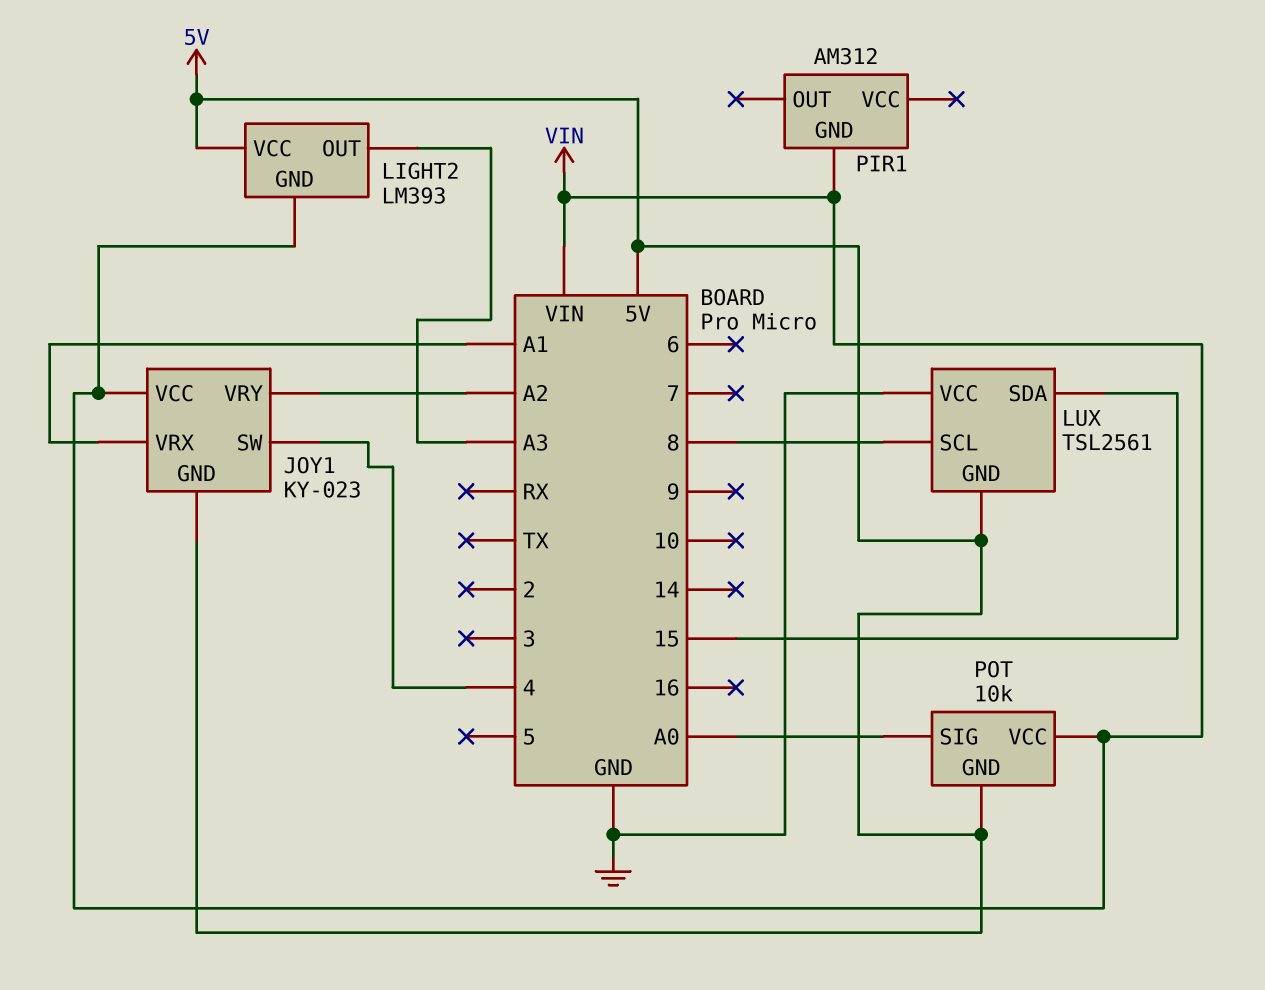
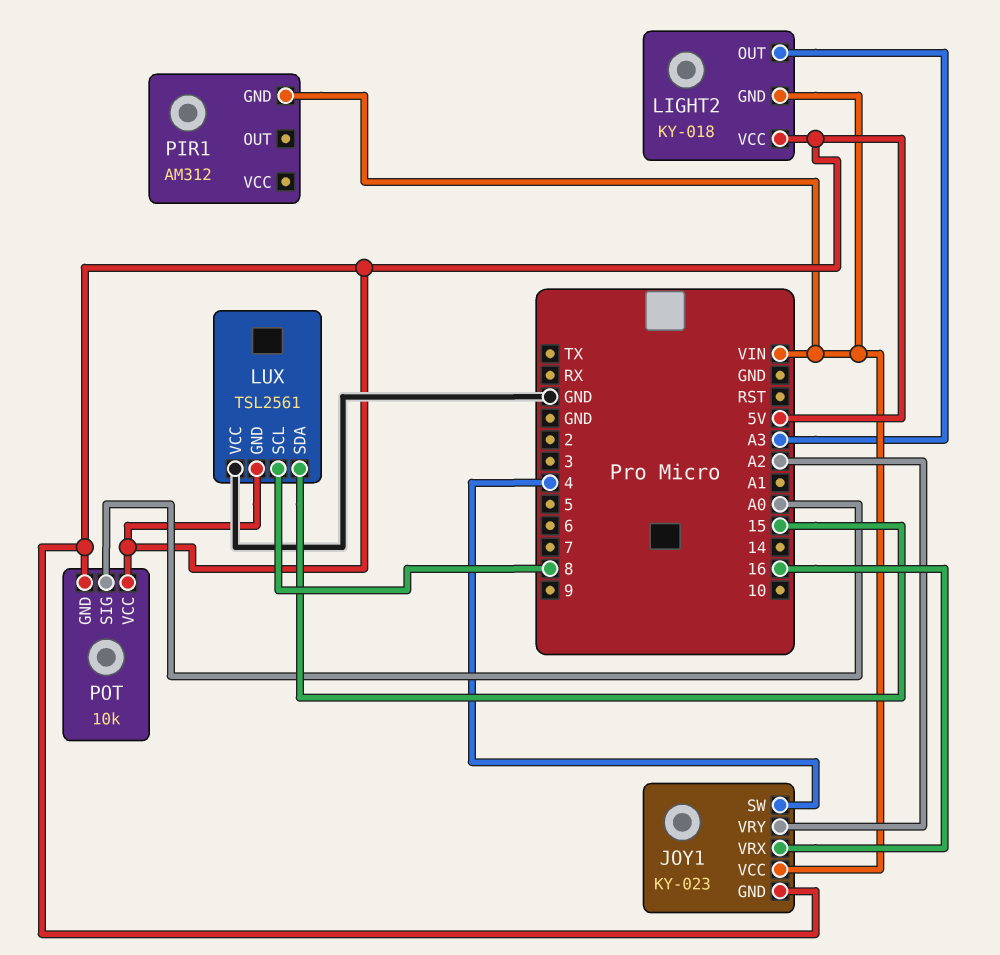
JOY1 pin VRX: A1 -> 16
LIGHT2: LM393 -> KY-018
POT pin VCC: VIN -> 5V

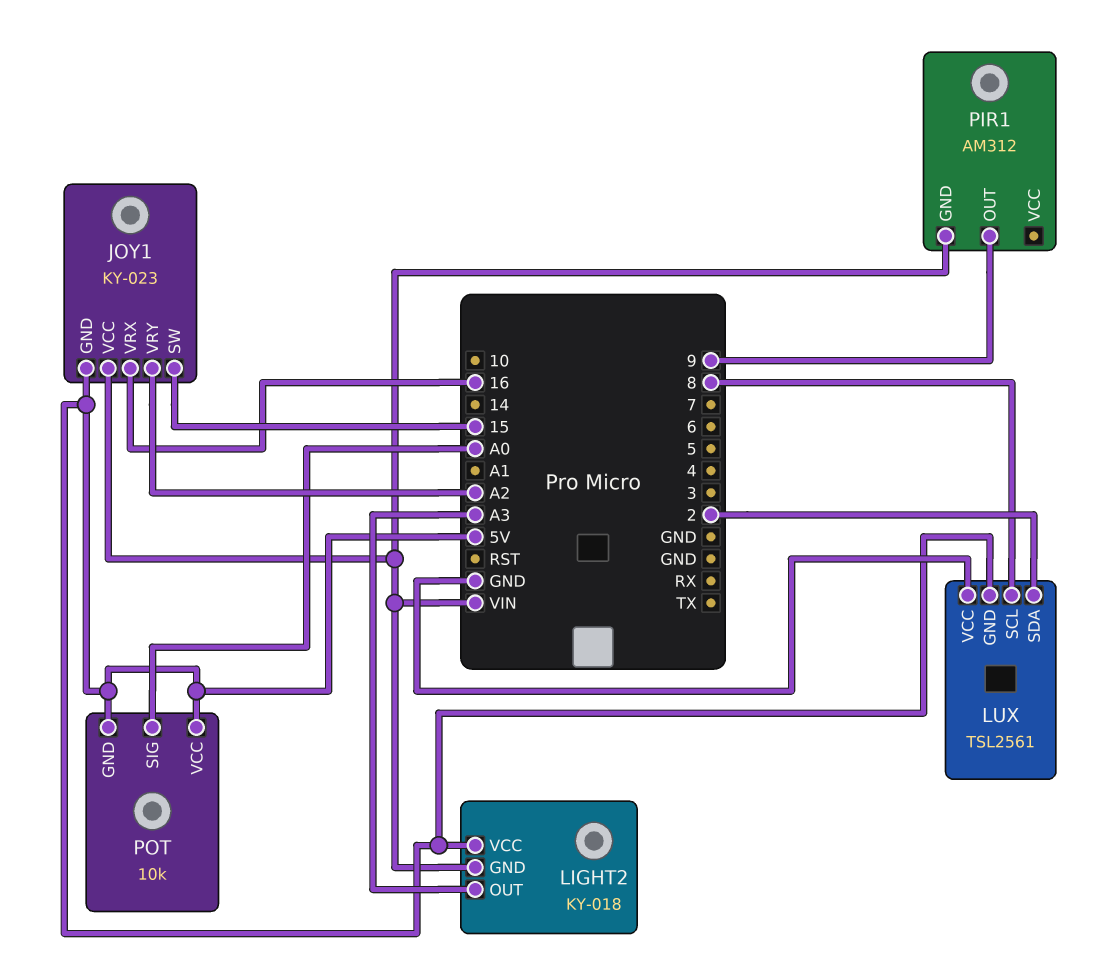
JOY1 pin SW: 4 -> 15
LUX pin SDA: 15 -> 2
PIR1 pin OUT: none -> 9

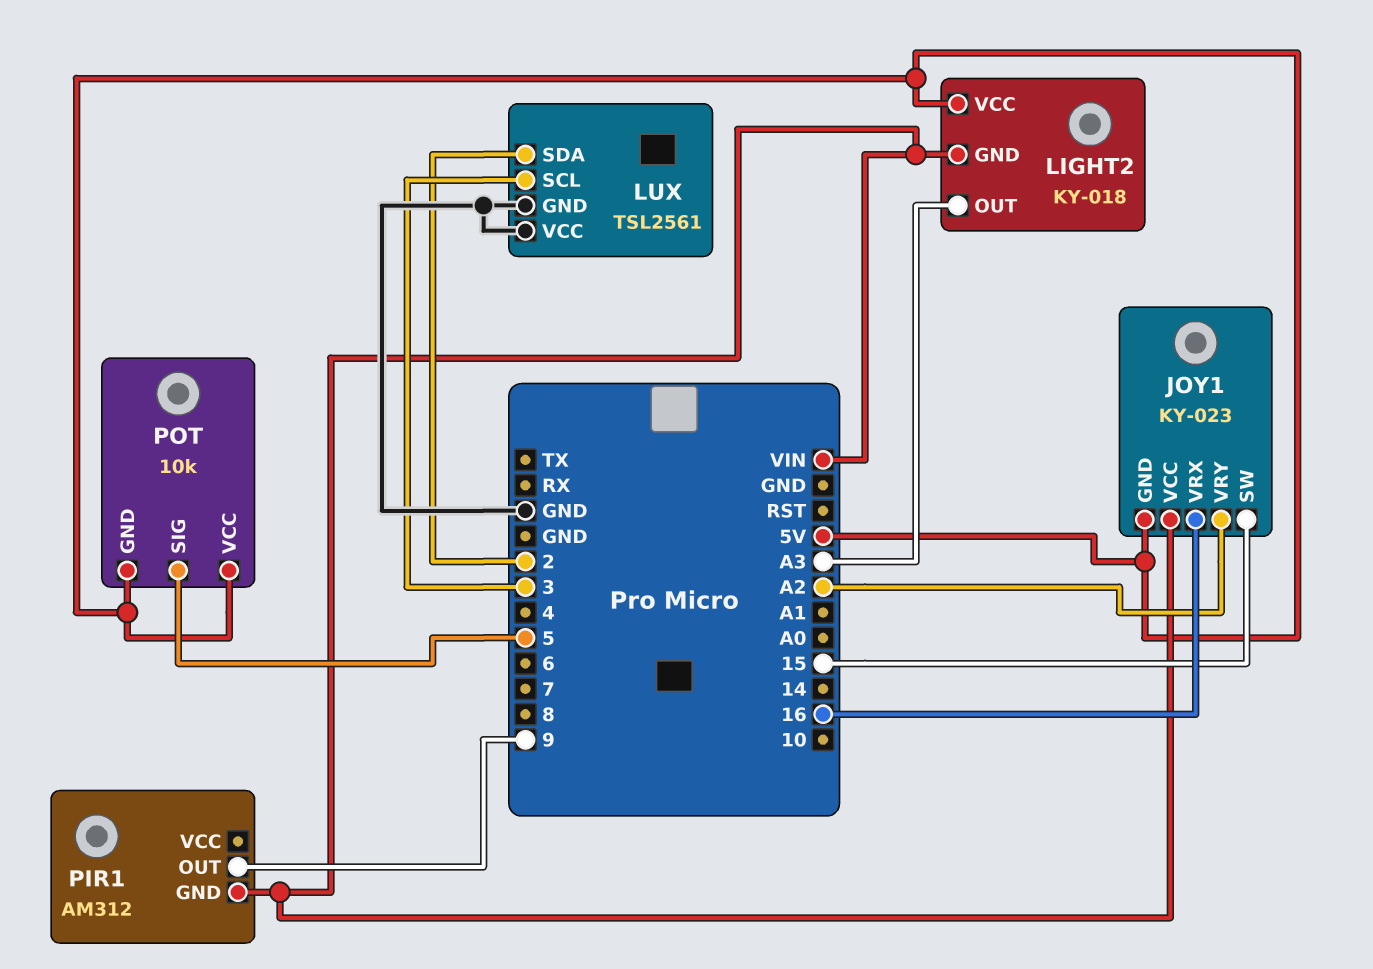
LUX pin GND: 5V -> GND
LUX pin SCL: 8 -> 3
POT pin SIG: A0 -> 5

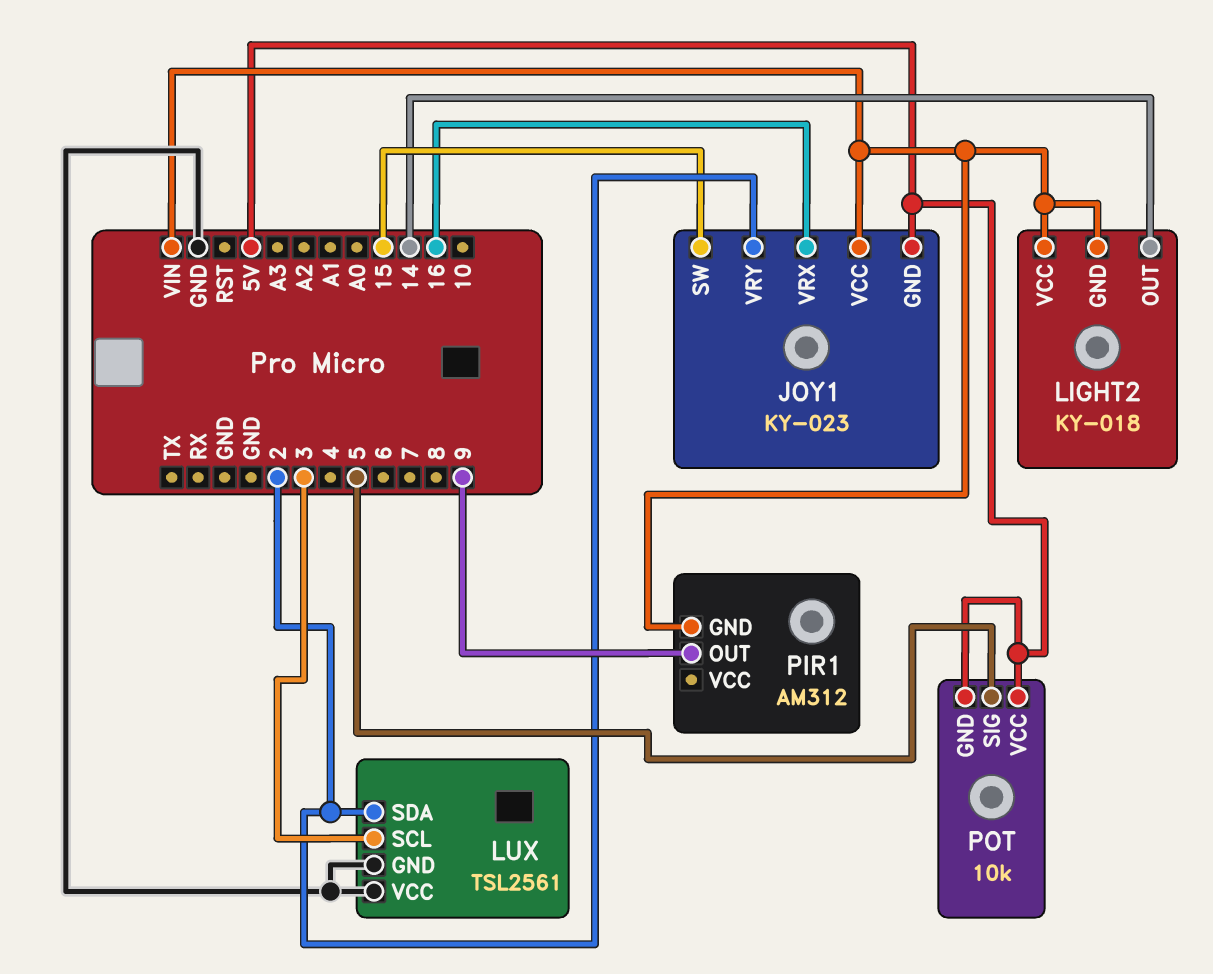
JOY1 pin VRY: A2 -> 2
LIGHT2 pin OUT: A3 -> 14
LIGHT2 pin VCC: 5V -> VIN

